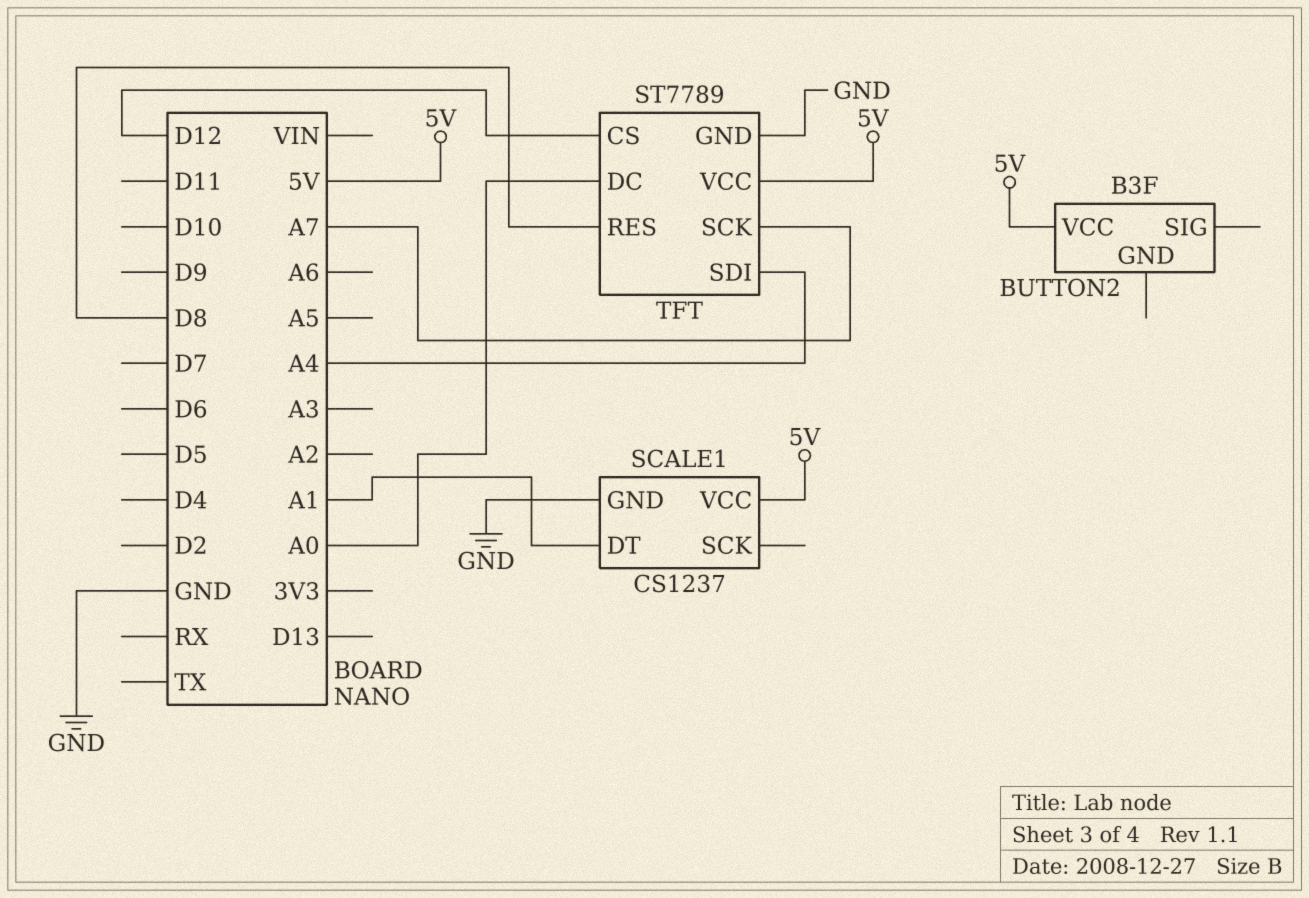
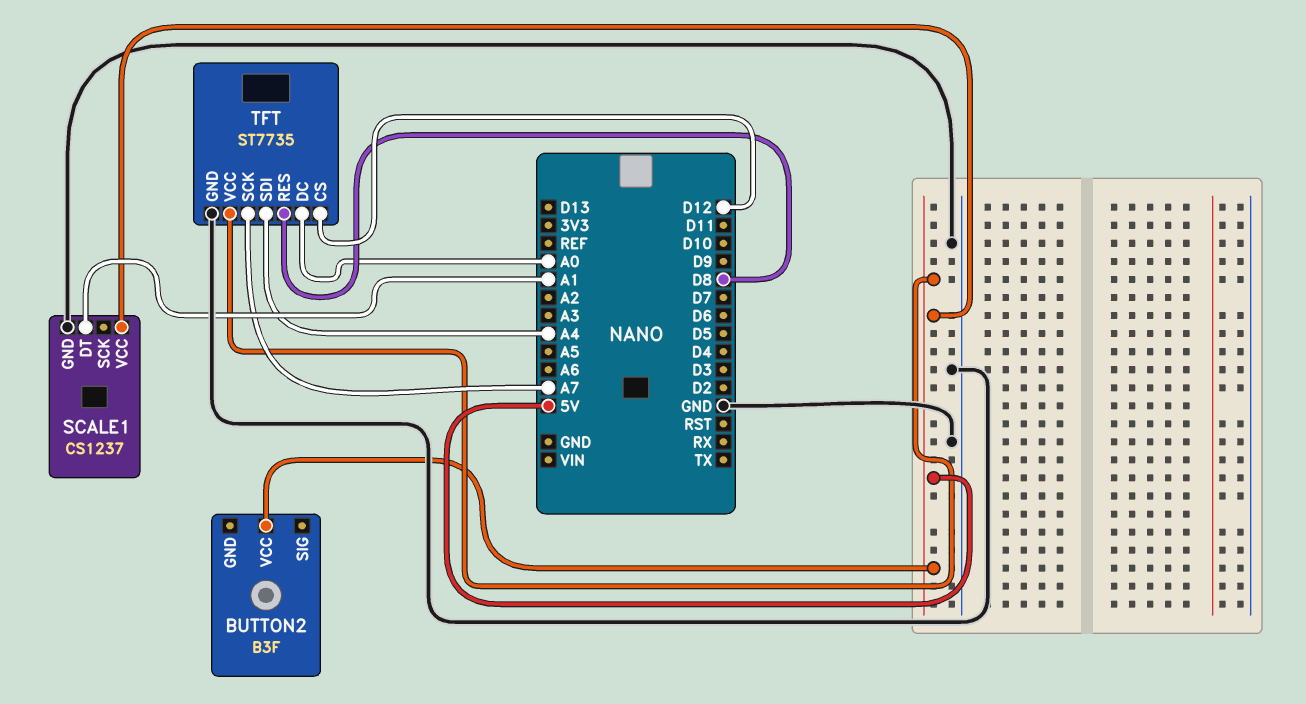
TFT: ST7789 -> ST7735

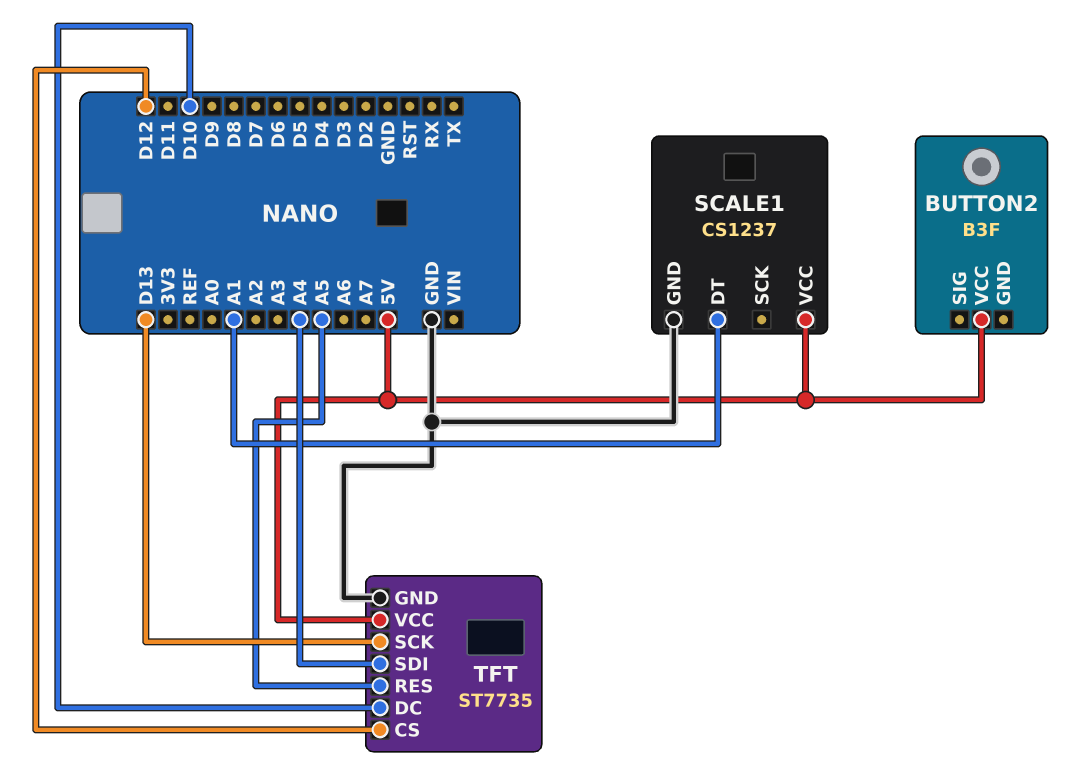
TFT pin DC: A0 -> D10
TFT pin RES: D8 -> A5
TFT pin SCK: A7 -> D13

